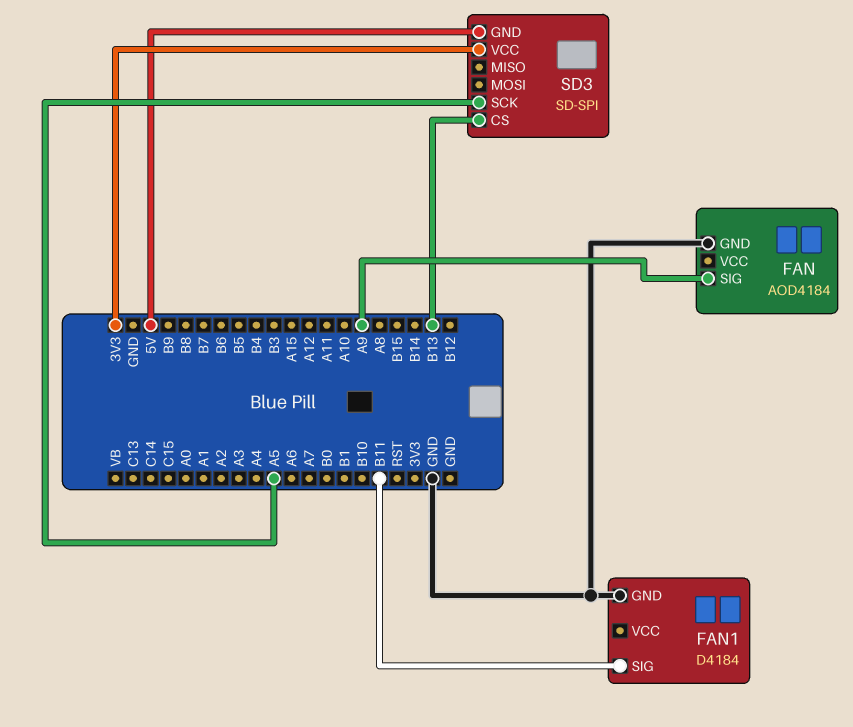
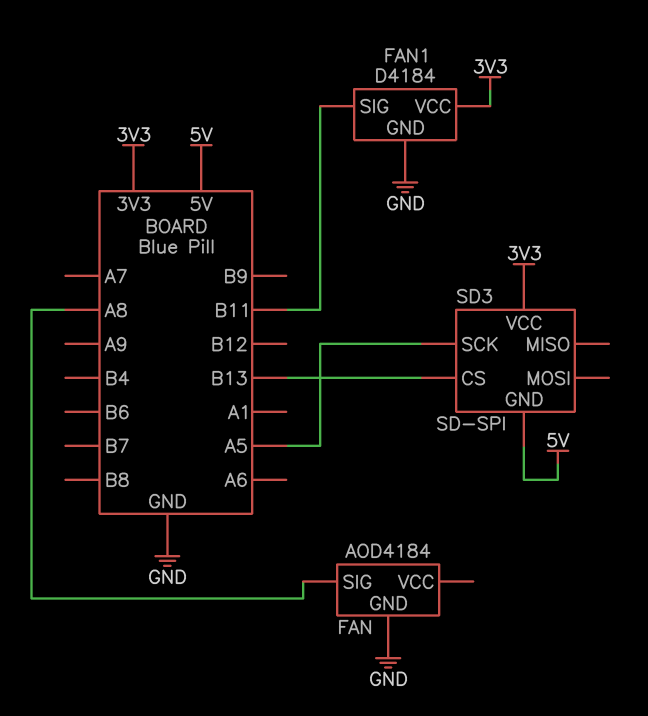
FAN pin SIG: A9 -> A8
FAN1 pin VCC: none -> 3V3

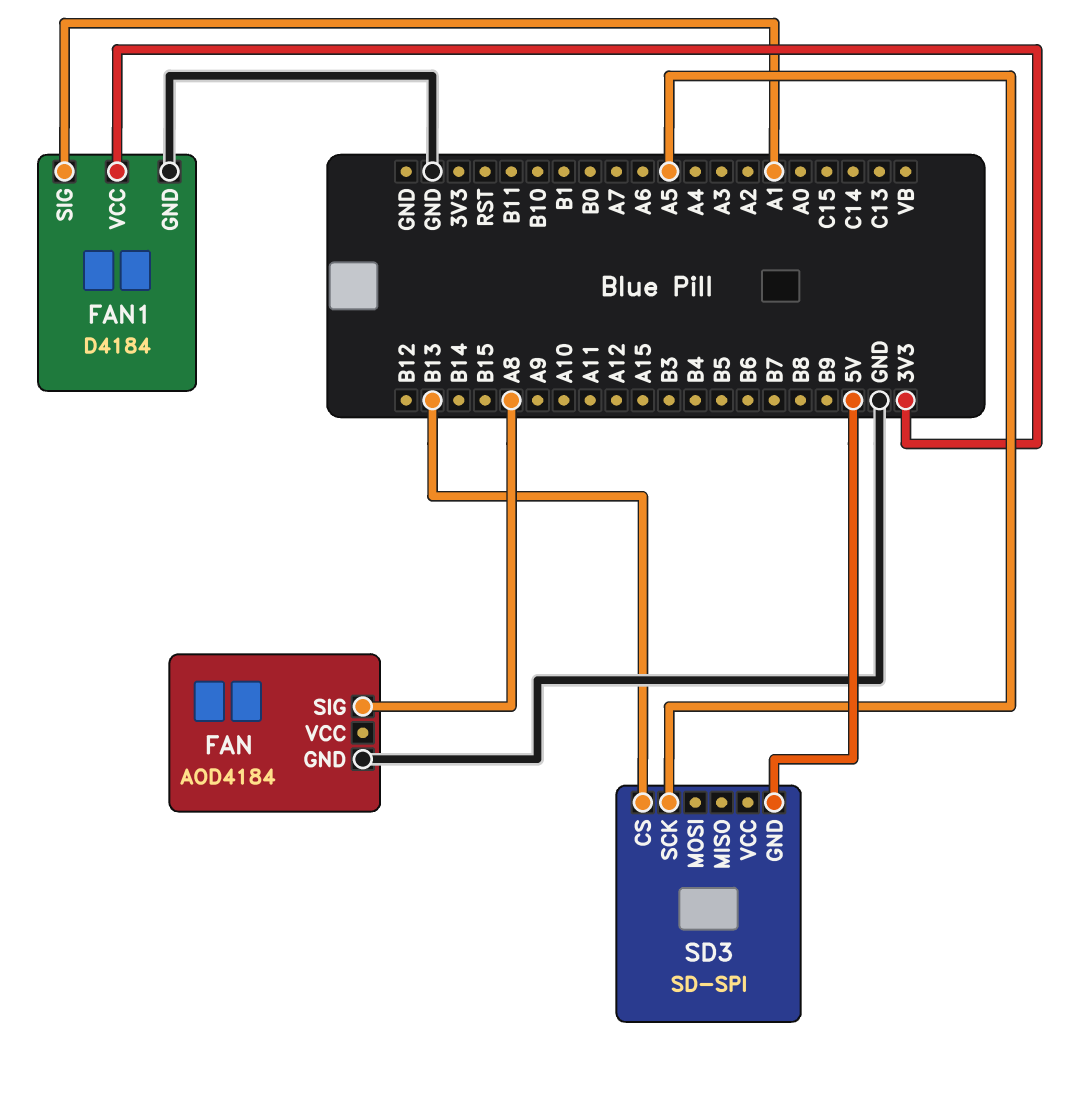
FAN1 pin SIG: B11 -> A1
SD3 pin VCC: 3V3 -> none

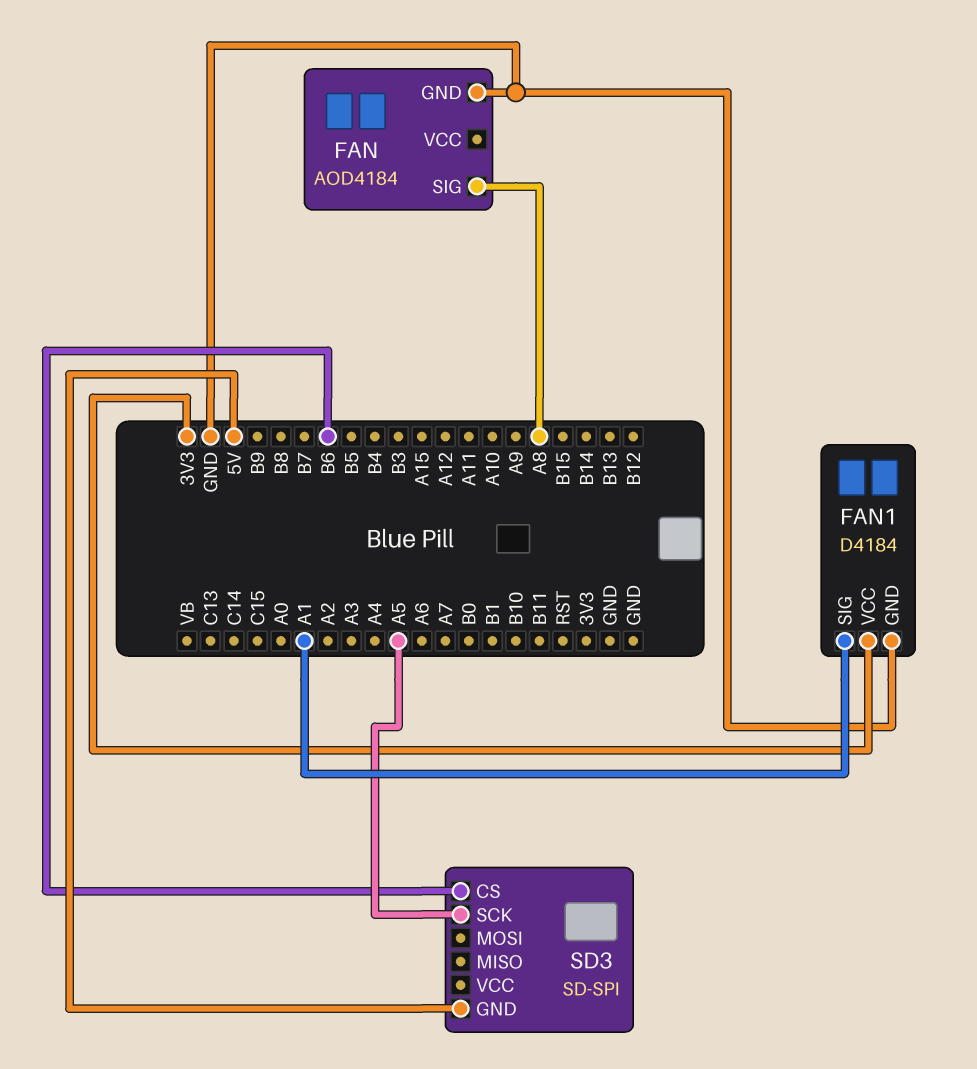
SD3 pin CS: B13 -> B6

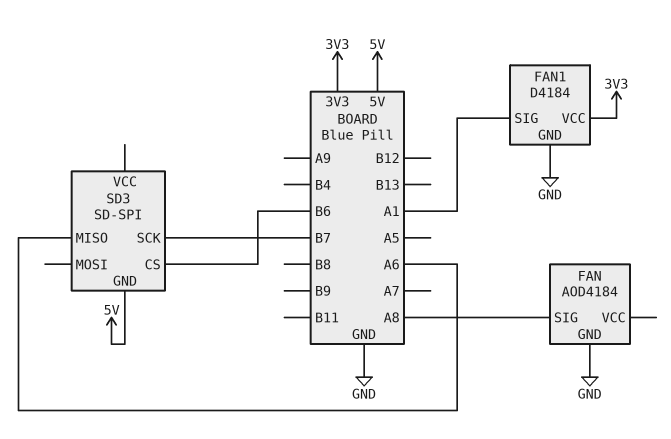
SD3 pin MISO: none -> A6
SD3 pin SCK: A5 -> B7

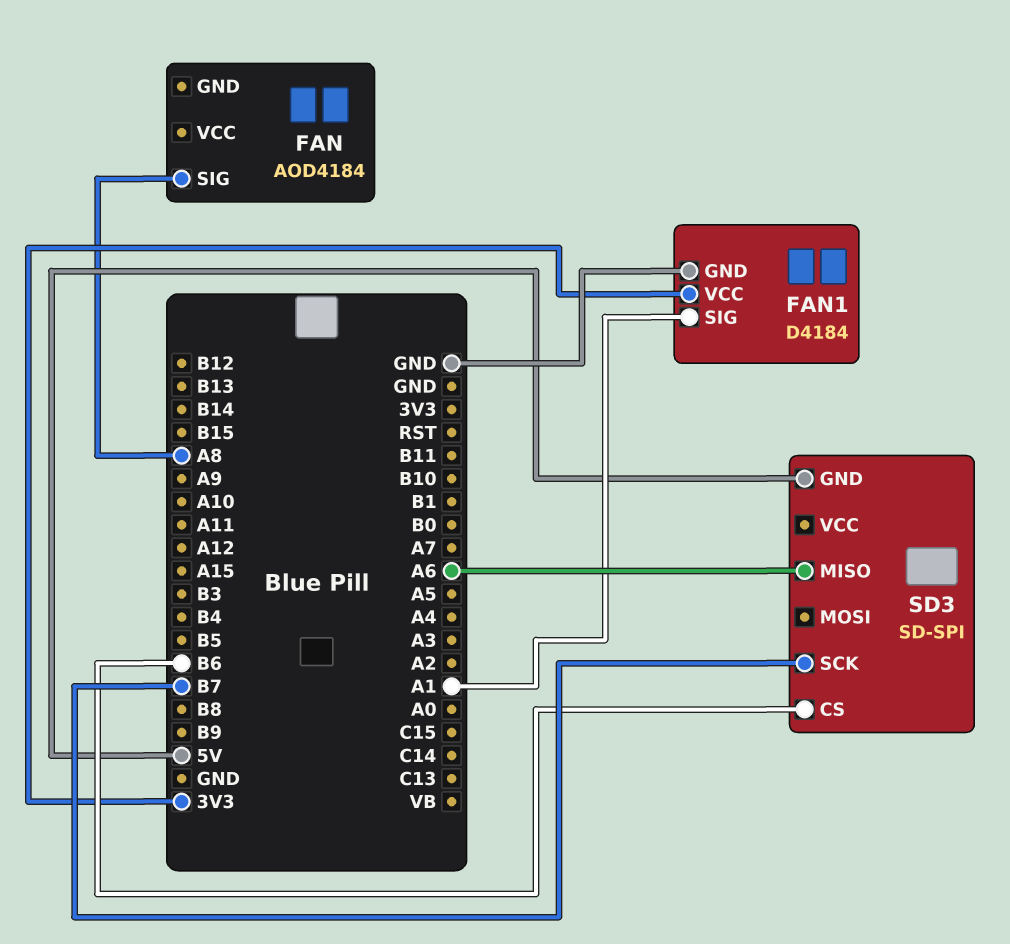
FAN pin GND: GND -> none

